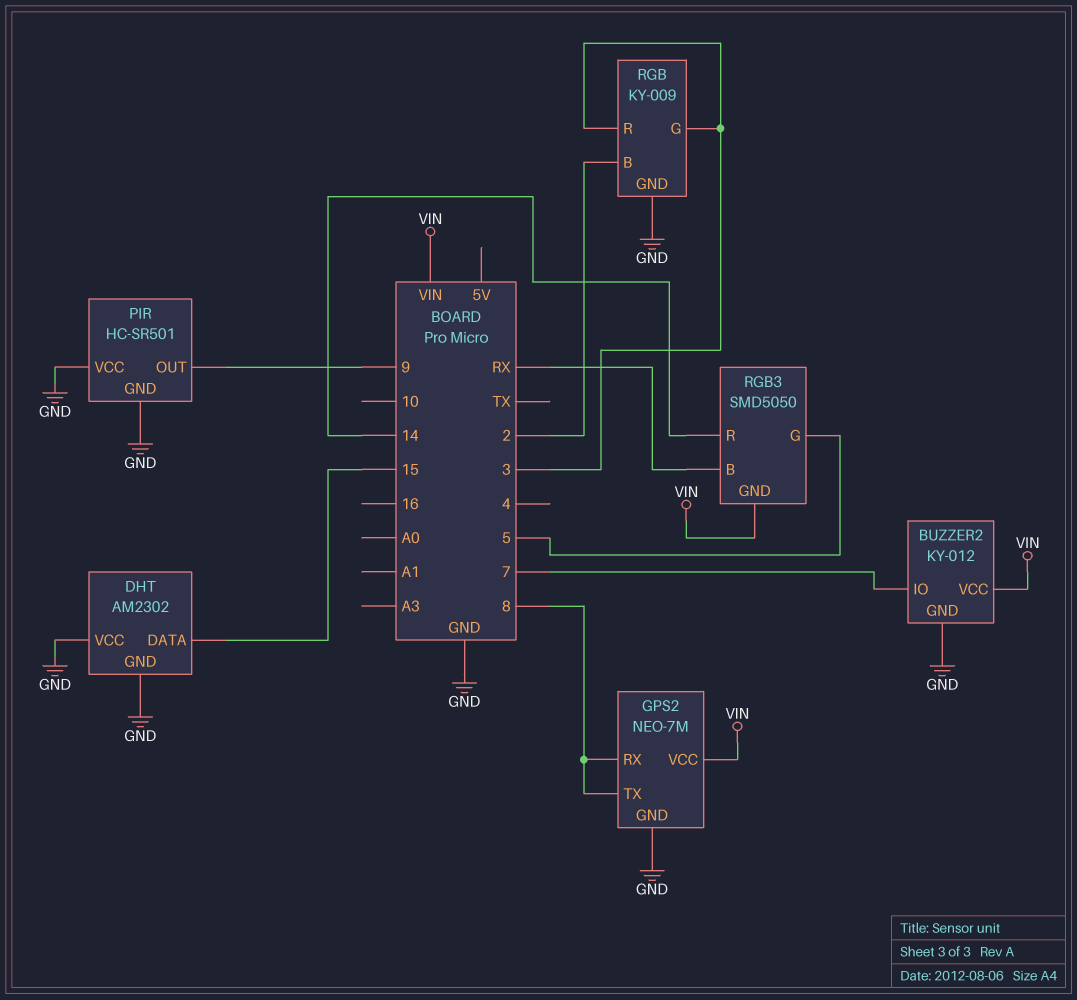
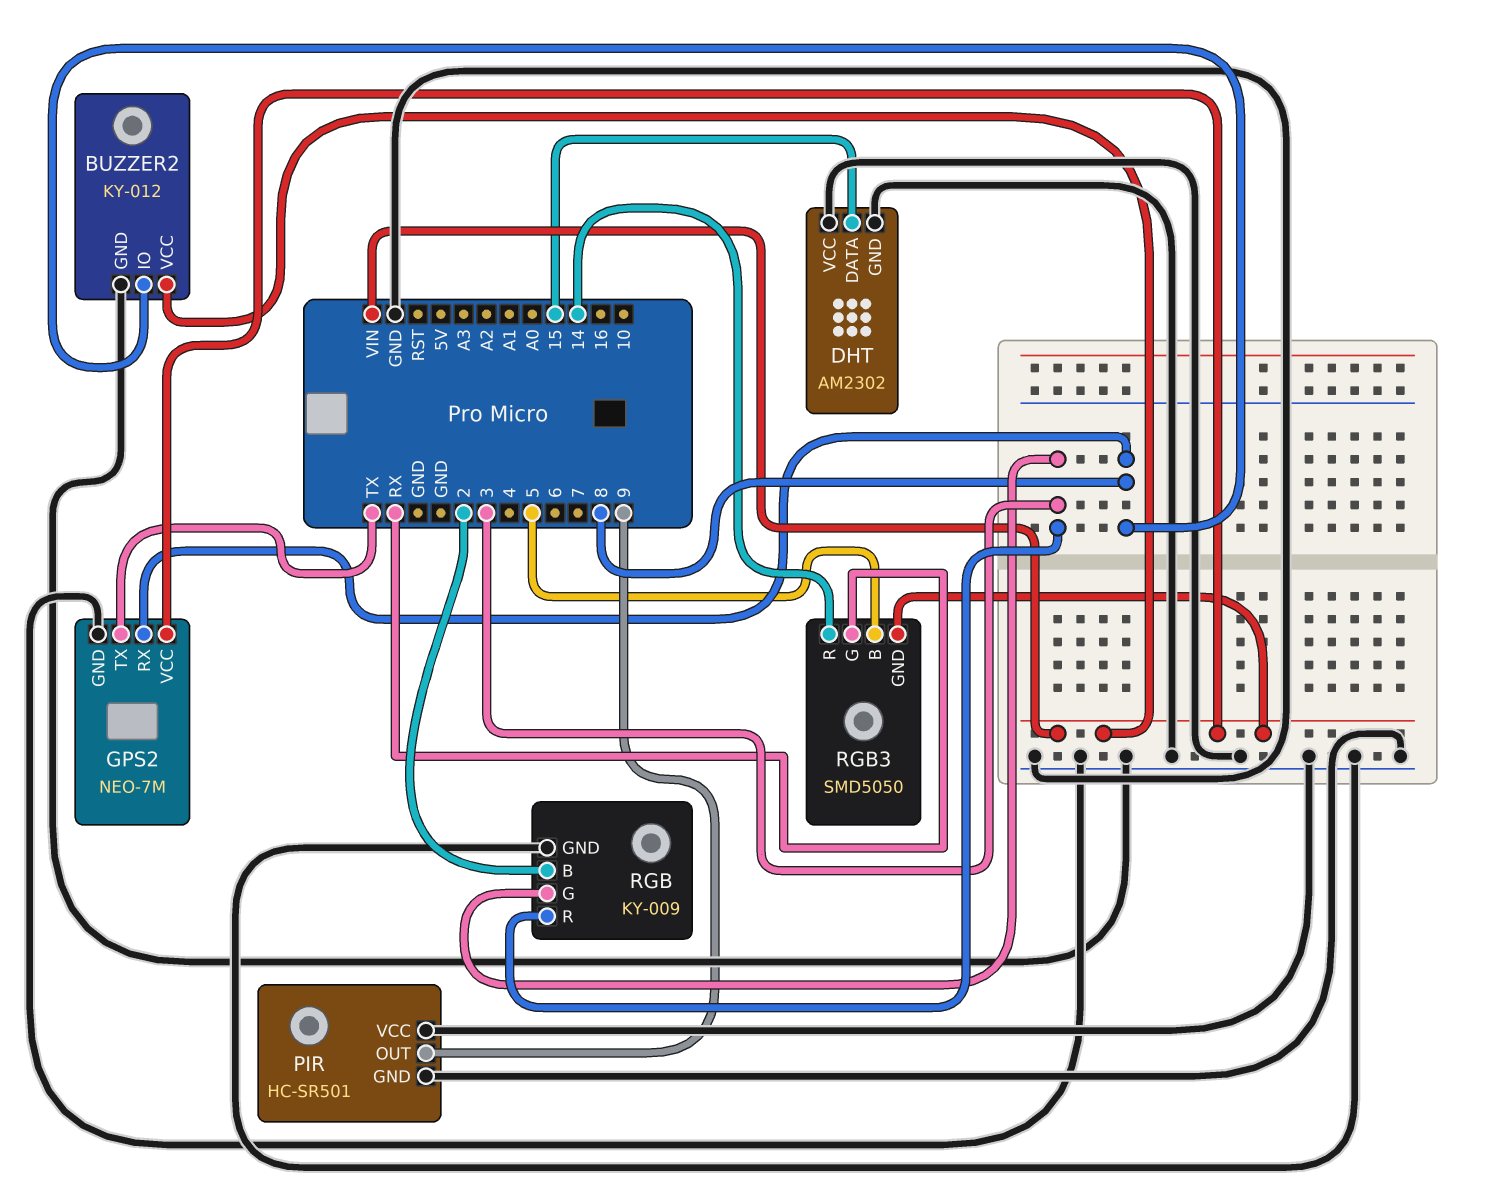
BUZZER2 pin IO: 7 -> 8
GPS2 pin TX: 8 -> TX
RGB3 pin B: RX -> 5
RGB3 pin G: 5 -> RX

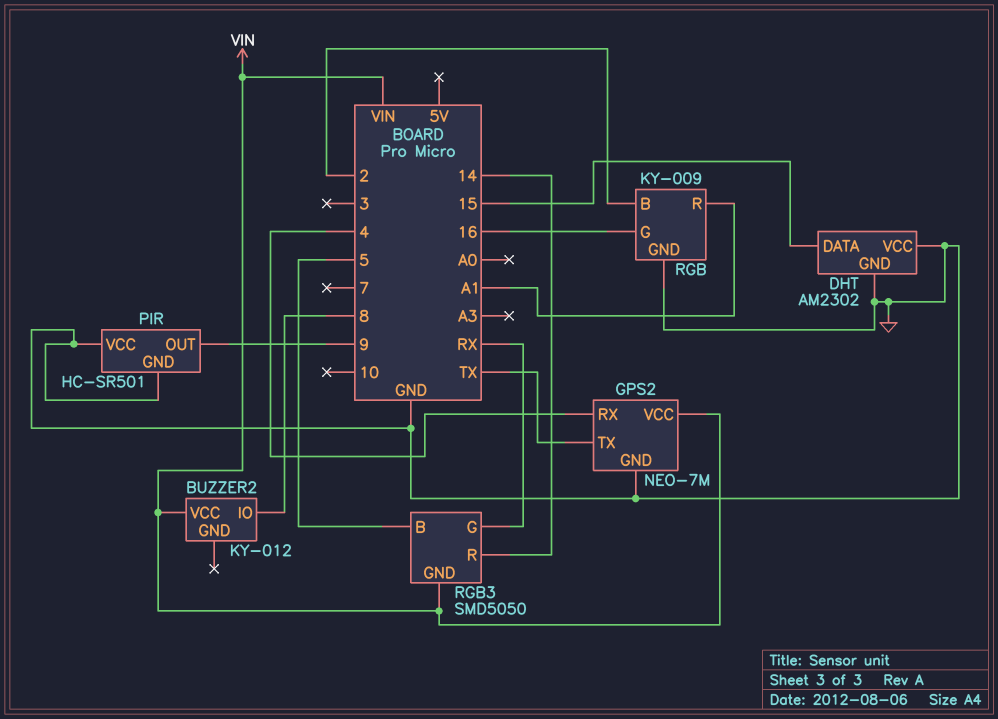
BUZZER2 pin GND: GND -> none
GPS2 pin RX: 8 -> 4
RGB pin G: 3 -> 16
RGB pin R: 3 -> A1

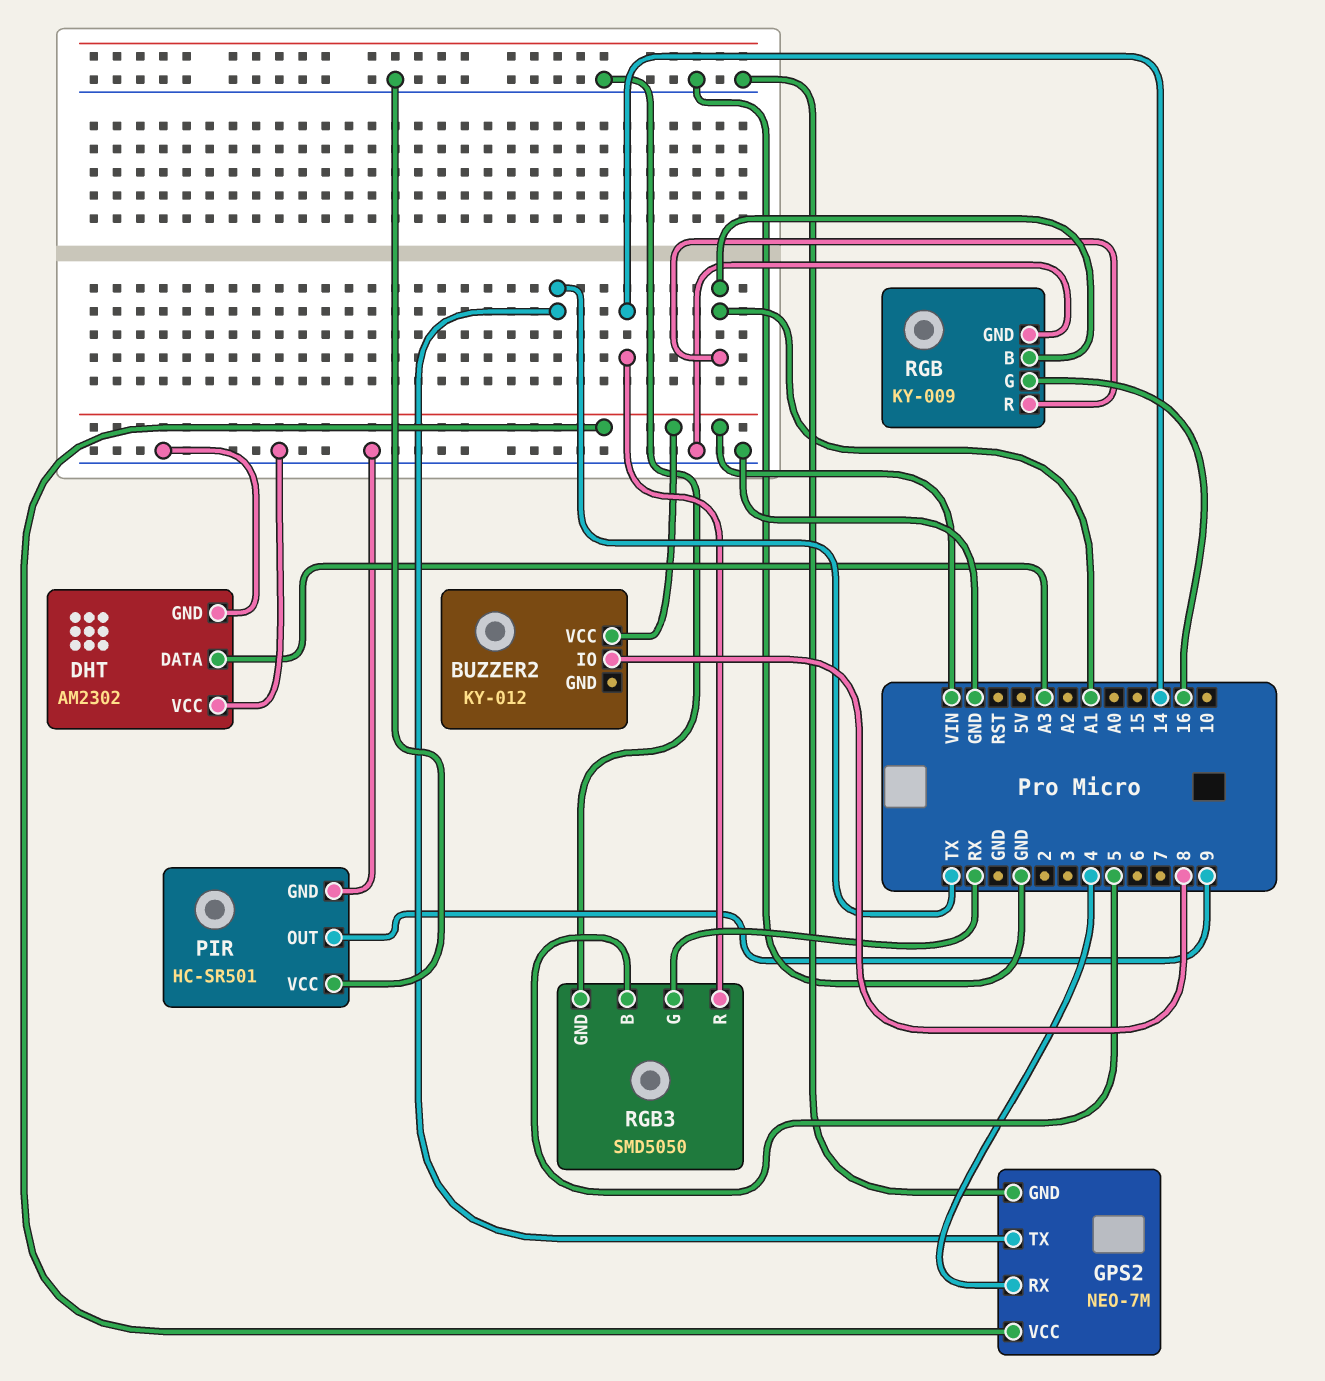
DHT pin DATA: 15 -> A3
RGB pin B: 2 -> A1
RGB3 pin GND: VIN -> GND

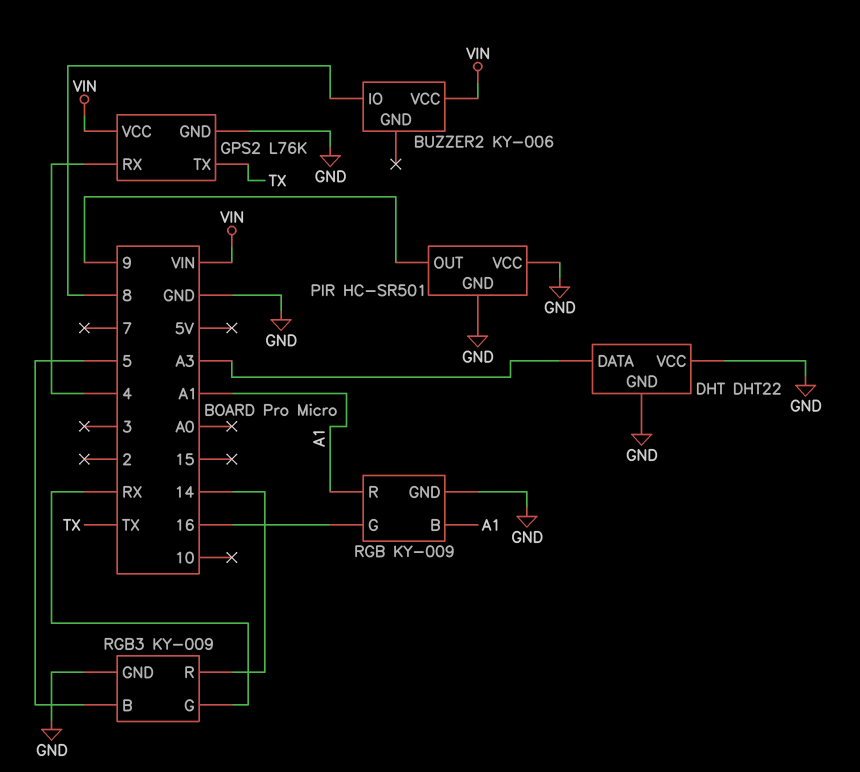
BUZZER2: KY-012 -> KY-006
DHT: AM2302 -> DHT22
GPS2: NEO-7M -> L76K
RGB3: SMD5050 -> KY-009

